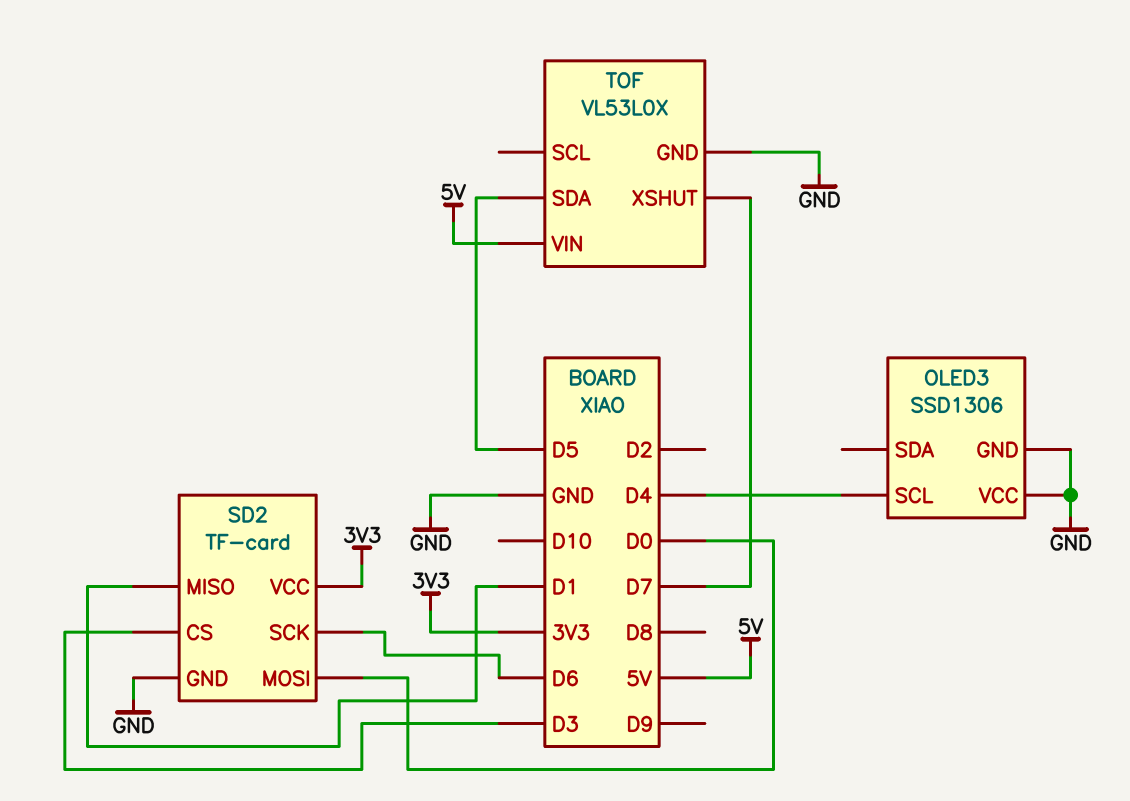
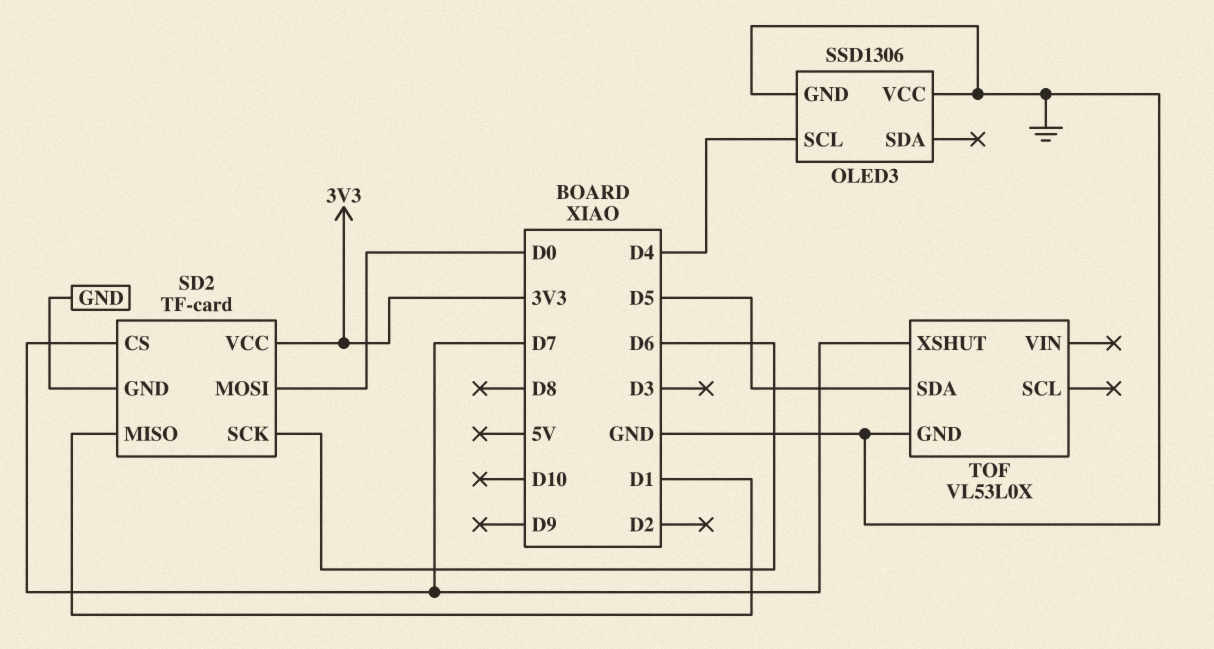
SD2 pin CS: D3 -> D7
TOF pin VIN: 5V -> none

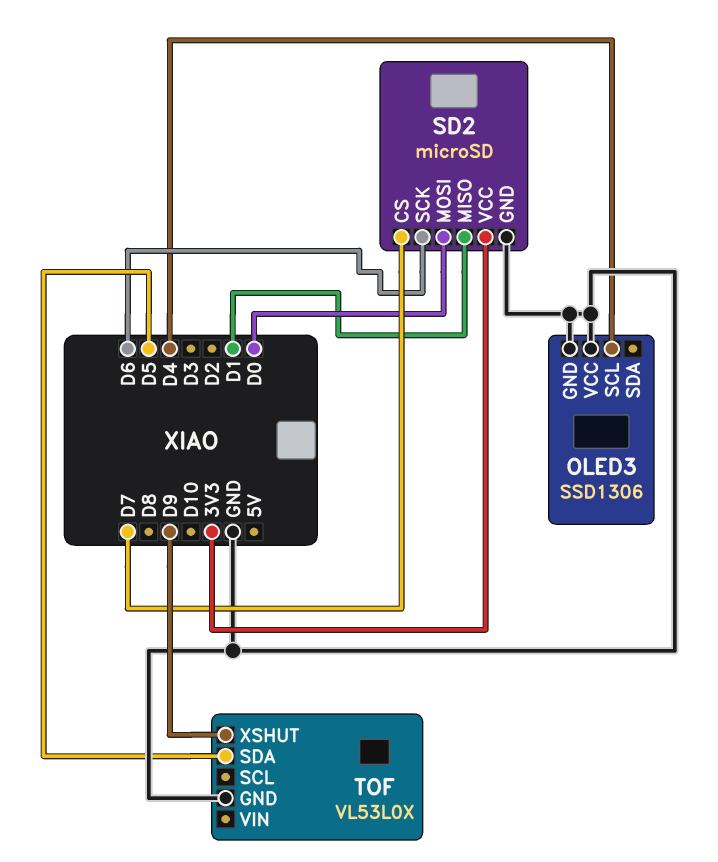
SD2: TF-card -> microSD
TOF pin XSHUT: D7 -> D9

